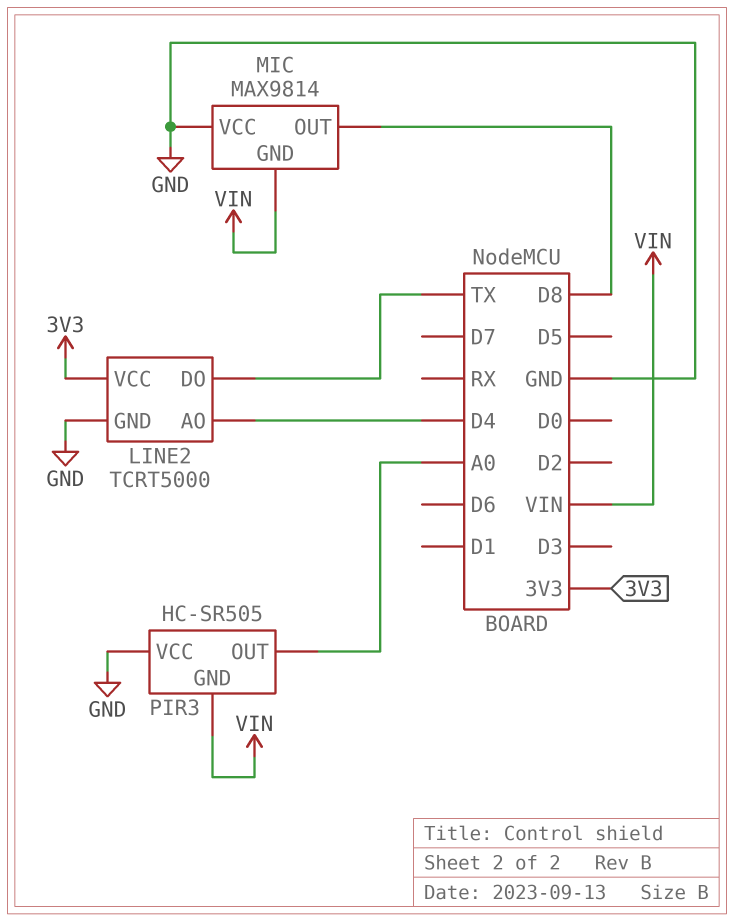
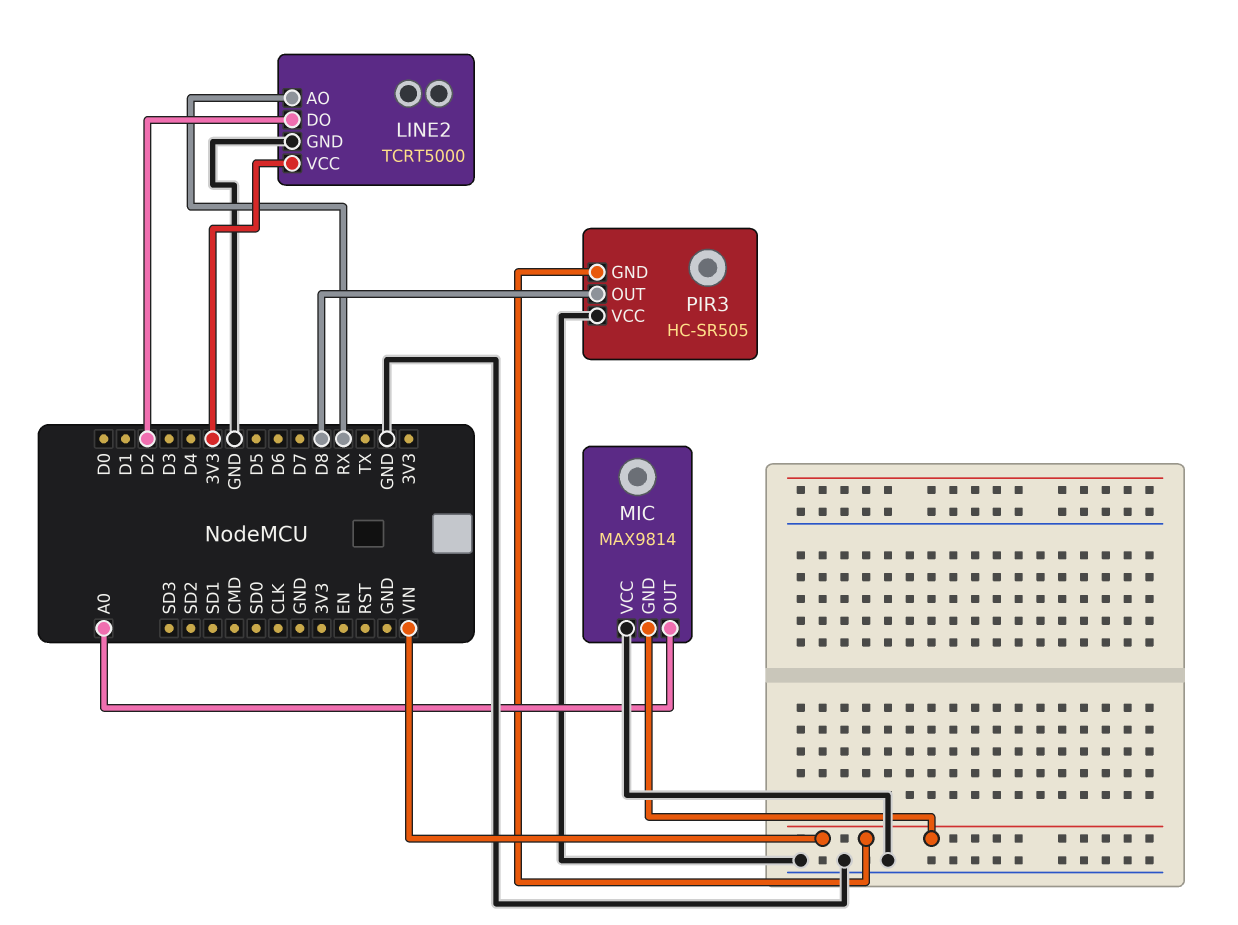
LINE2 pin AO: D4 -> RX
LINE2 pin DO: TX -> D2
MIC pin OUT: D8 -> A0
PIR3 pin OUT: A0 -> D8

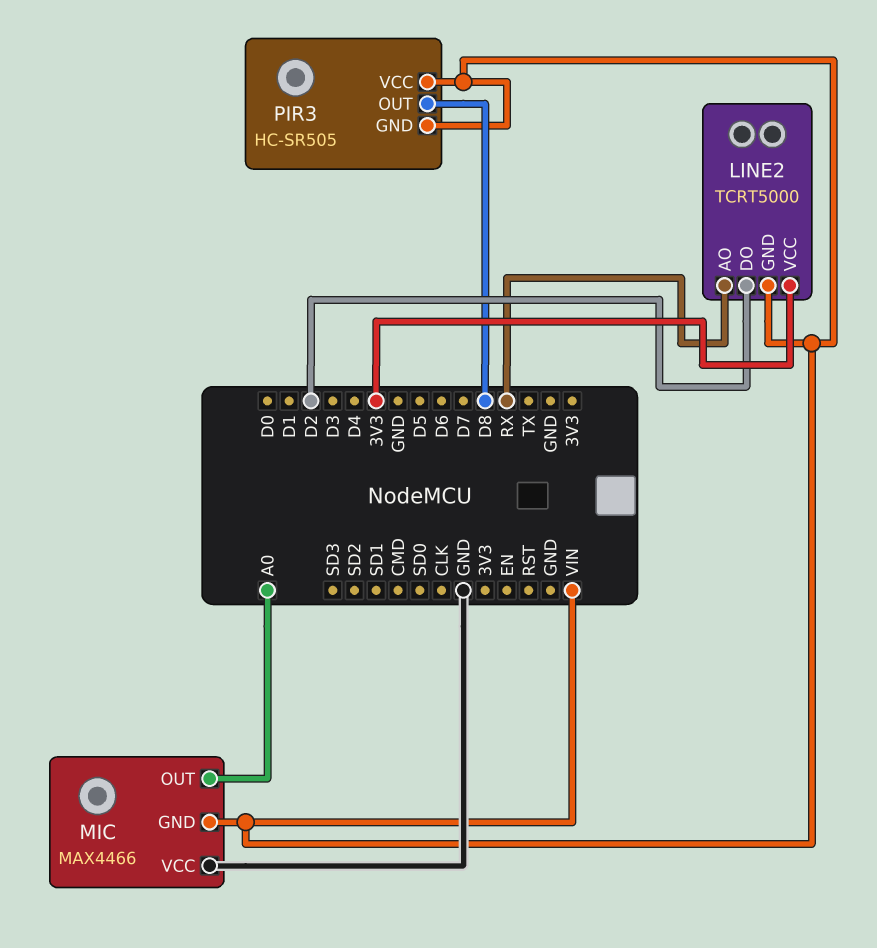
LINE2 pin GND: GND -> VIN
MIC: MAX9814 -> MAX4466
PIR3 pin VCC: GND -> VIN

